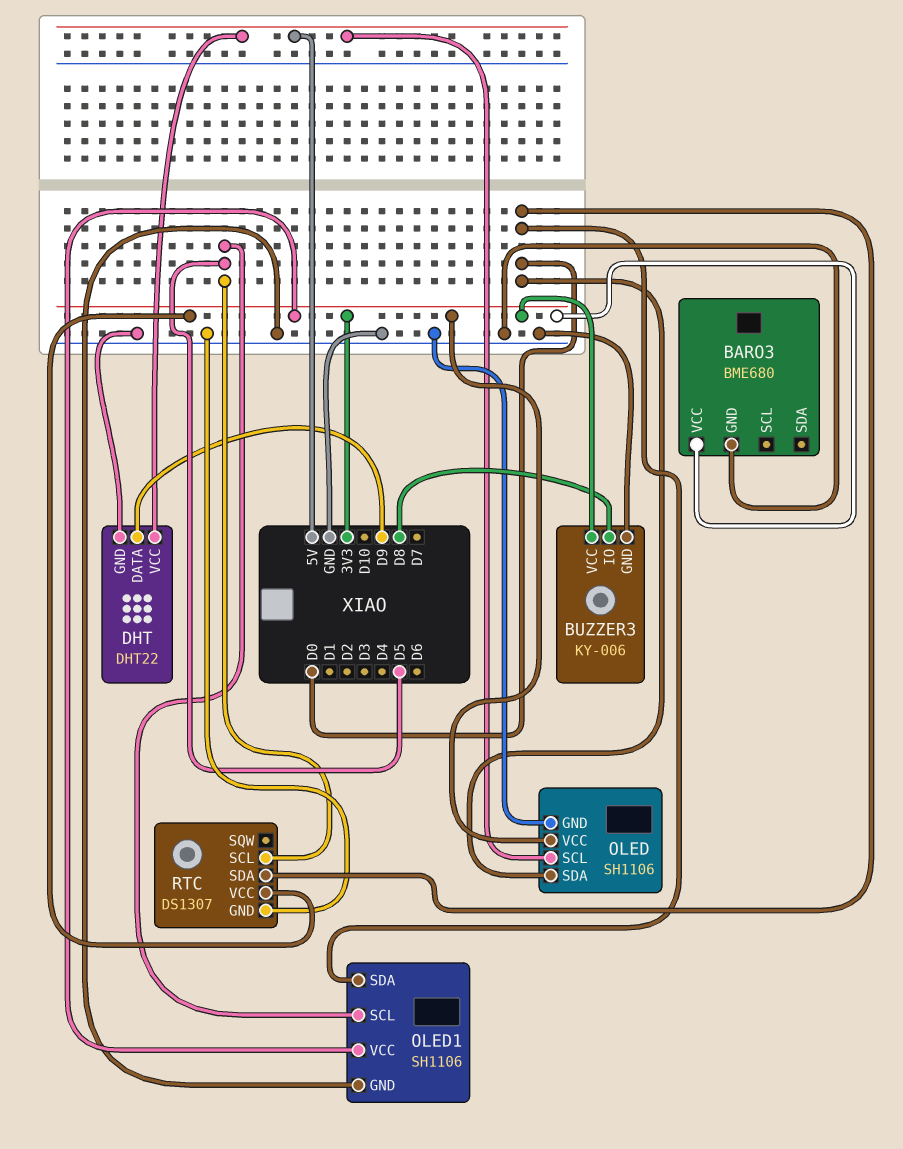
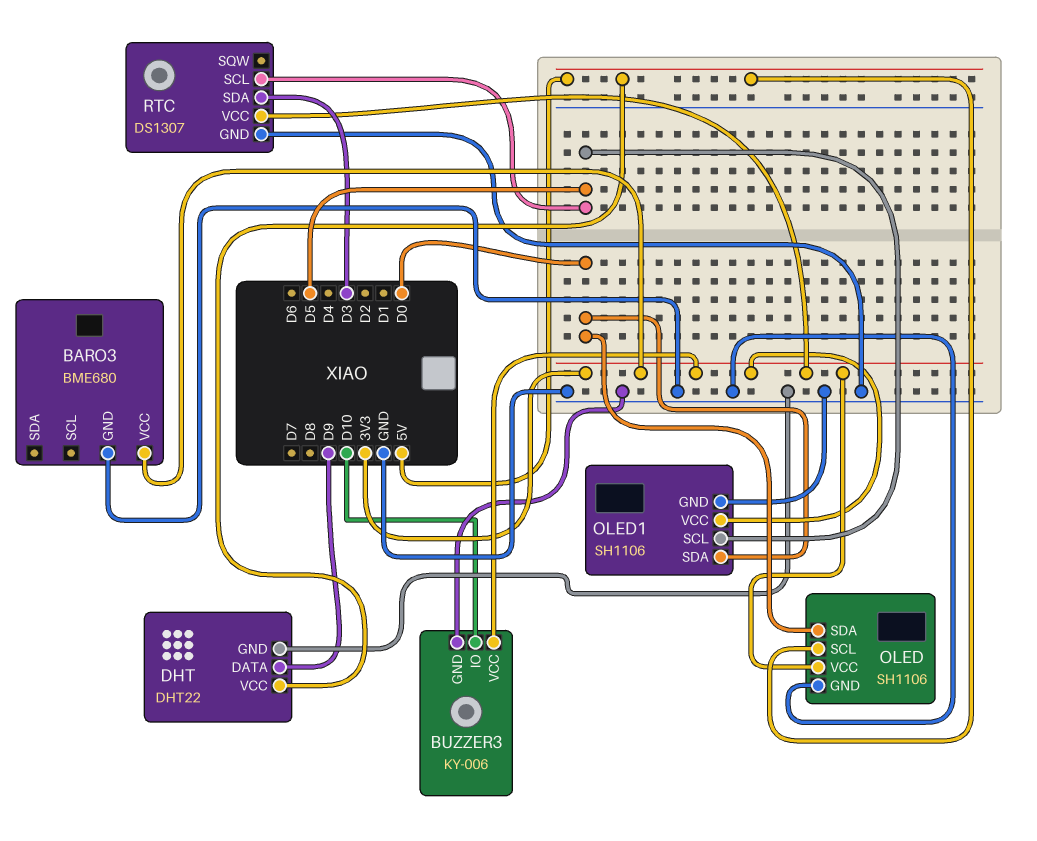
BUZZER3 pin IO: D8 -> D10
RTC pin SDA: D0 -> D3

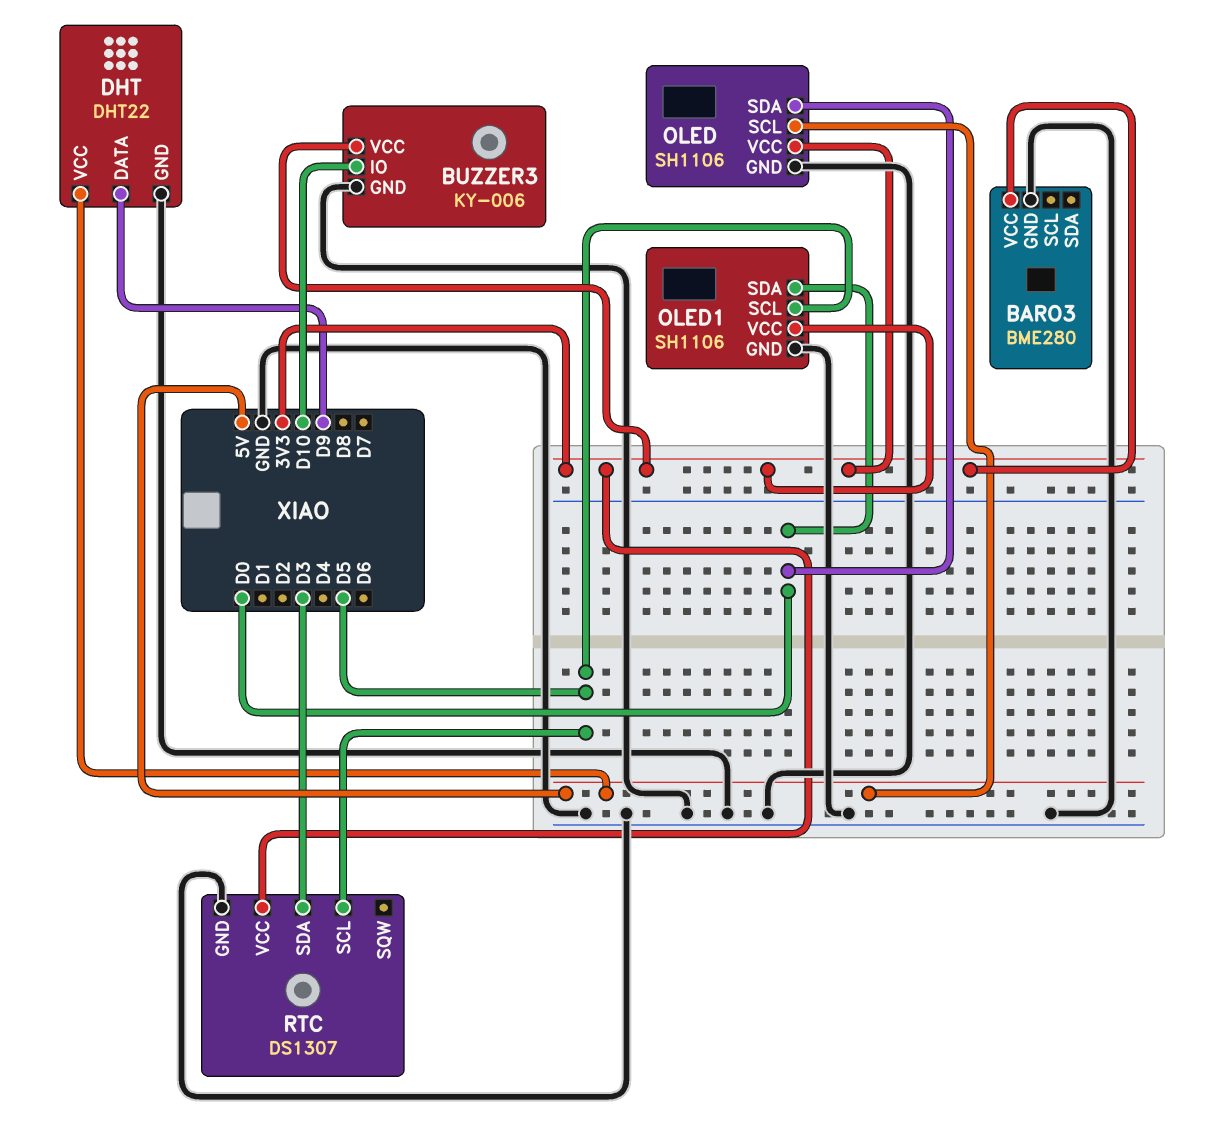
BARO3: BME680 -> BME280

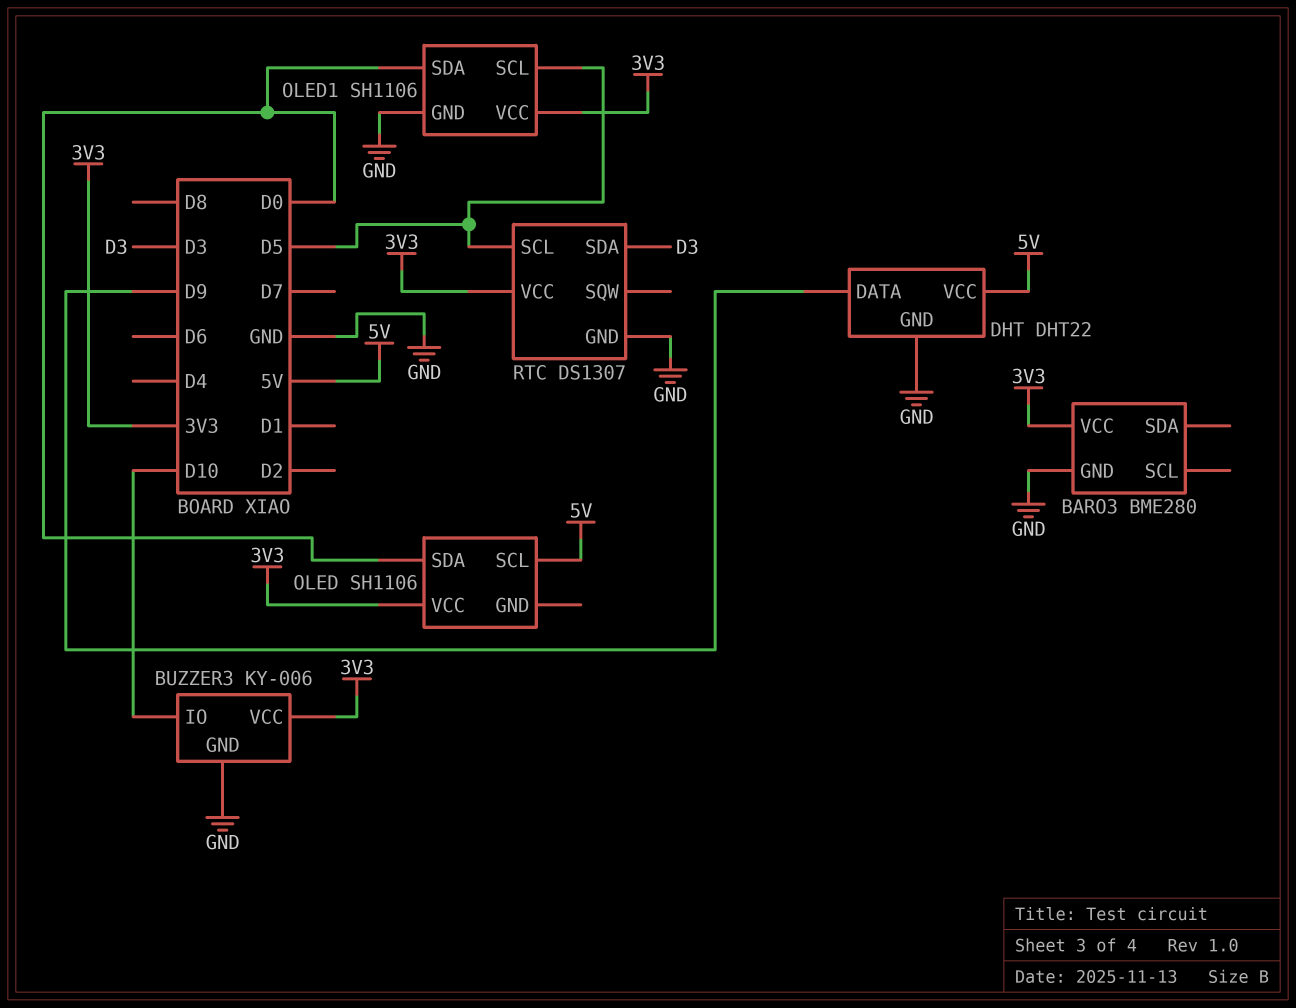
OLED pin GND: GND -> none

